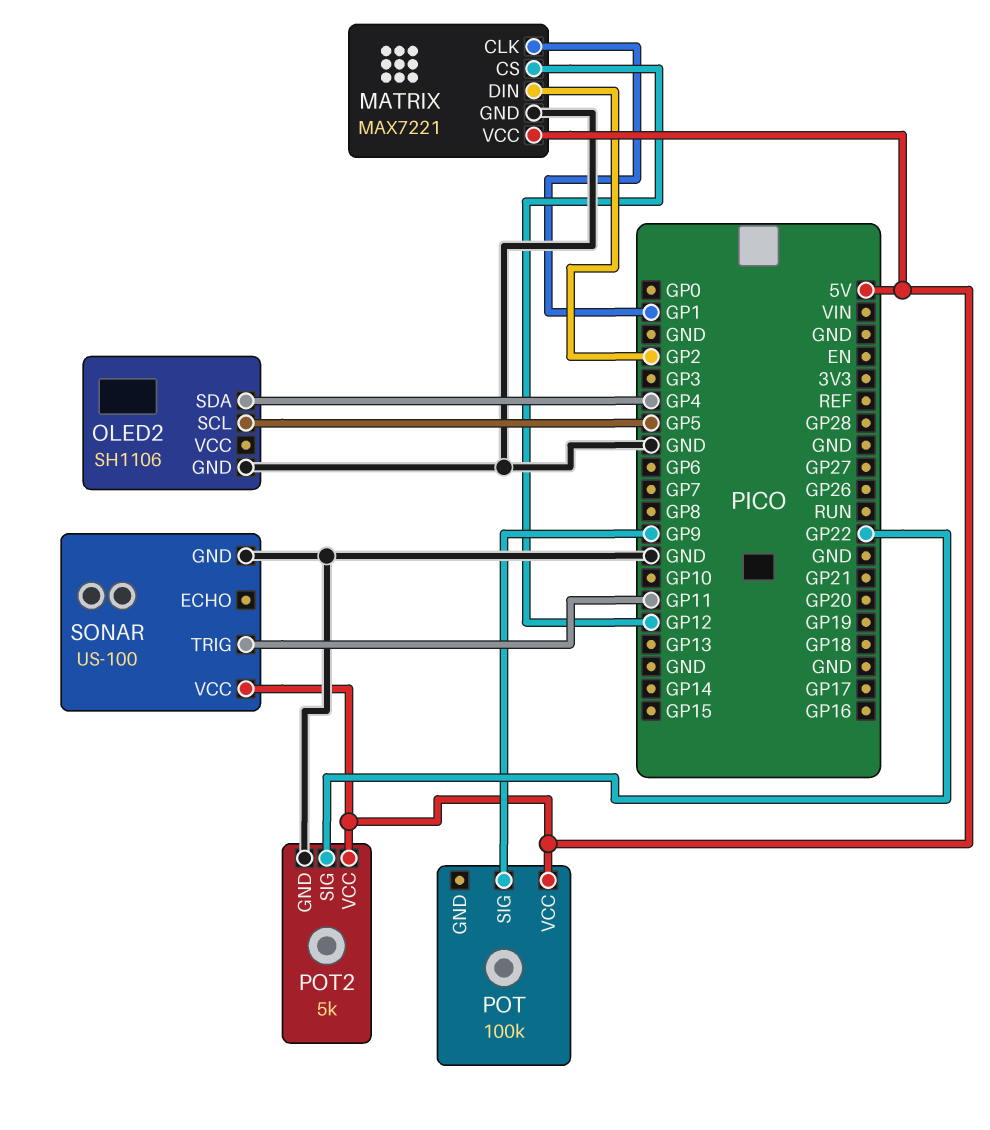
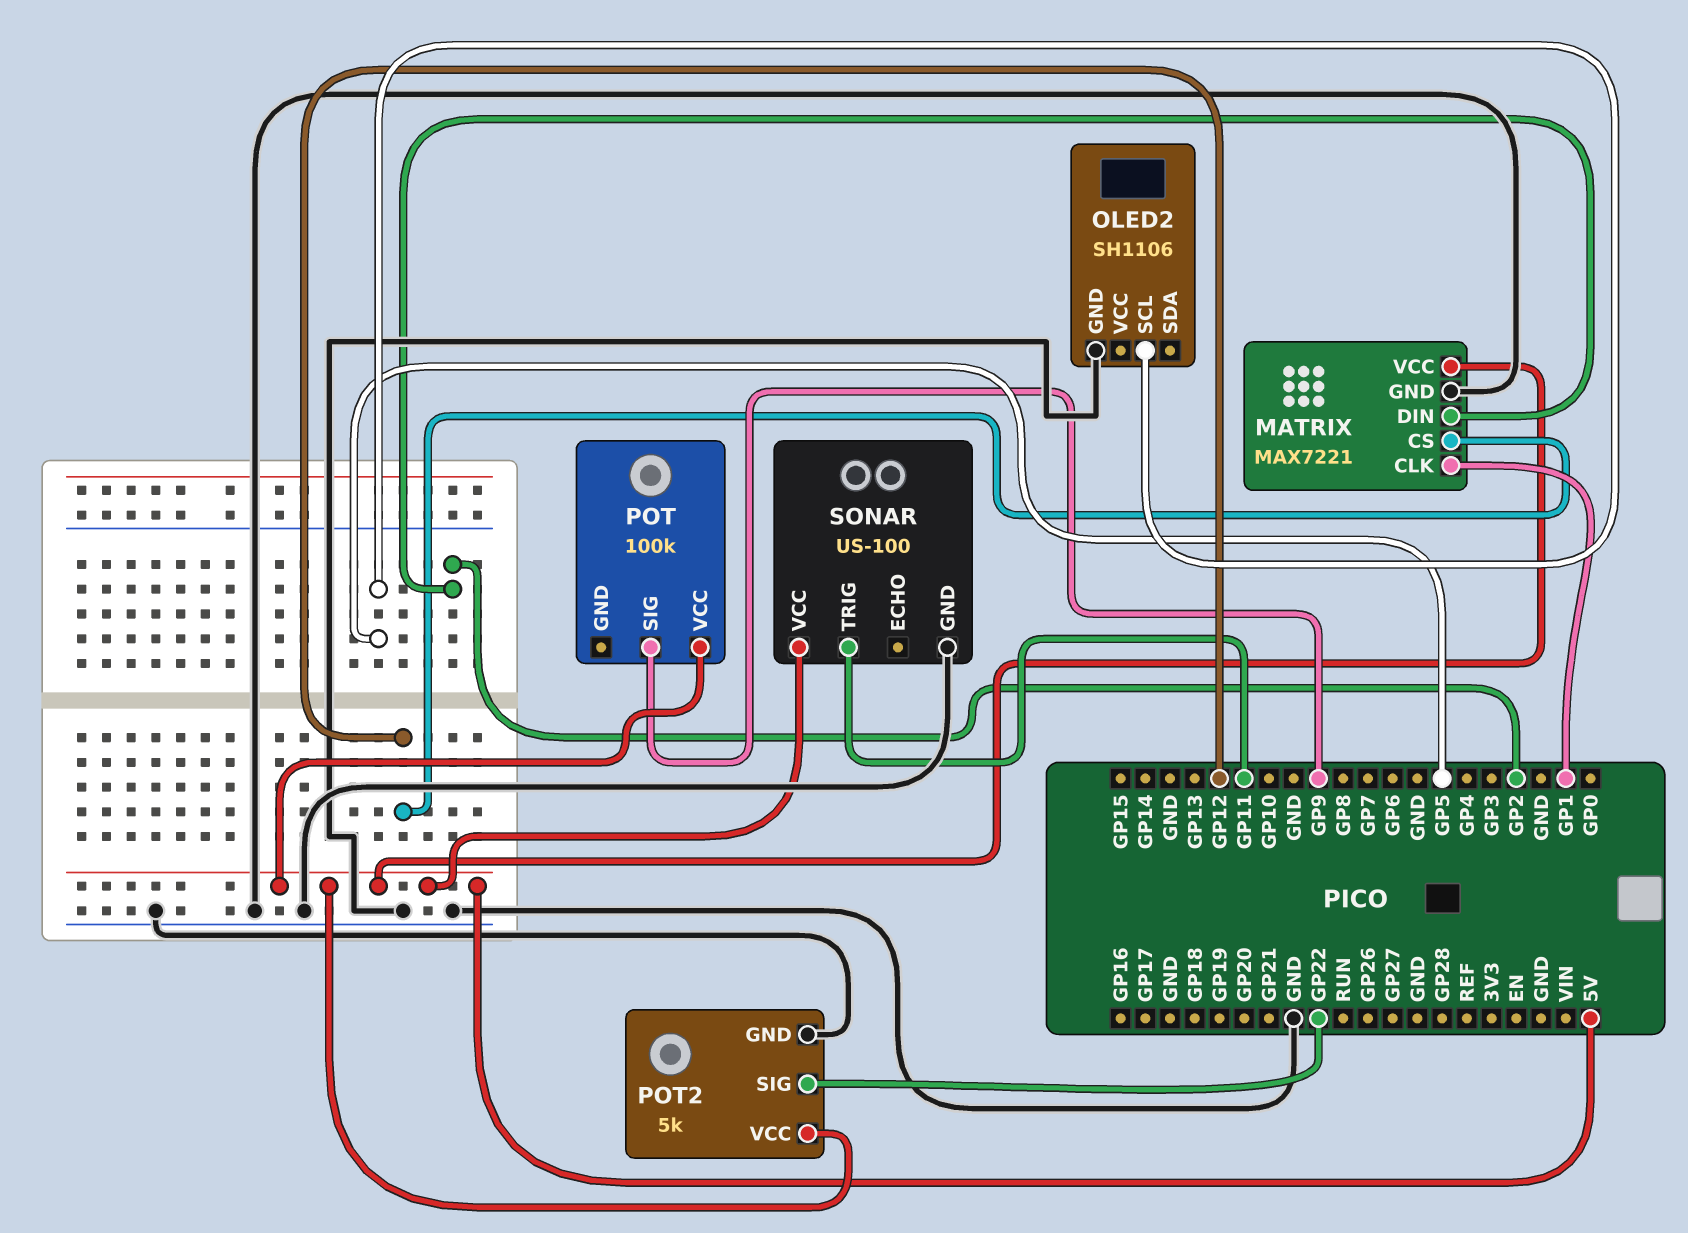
OLED2 pin SDA: GP4 -> none

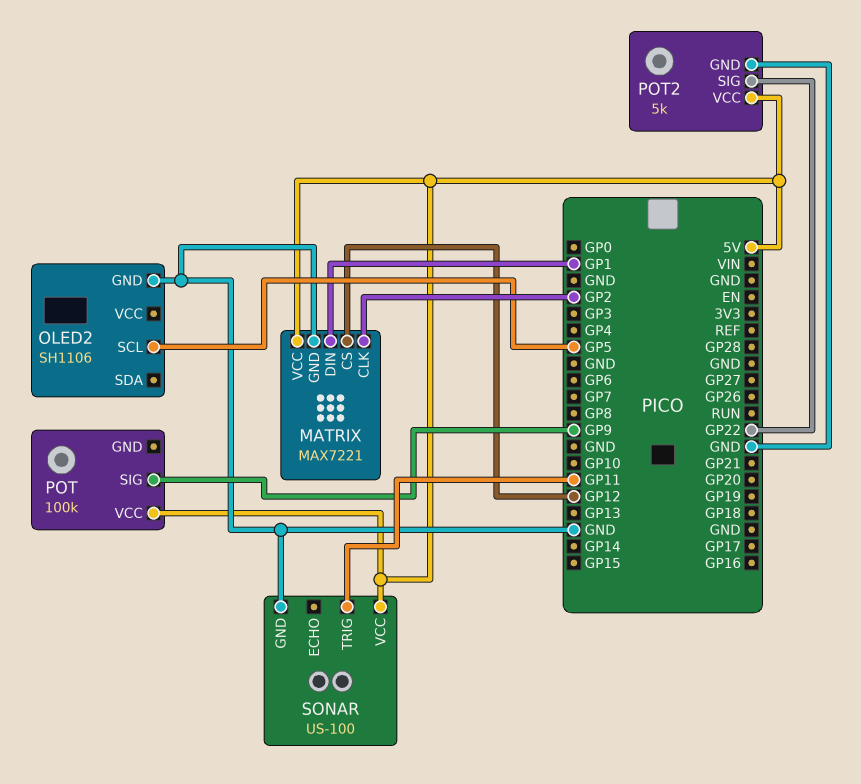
MATRIX pin CLK: GP1 -> GP2
MATRIX pin DIN: GP2 -> GP1

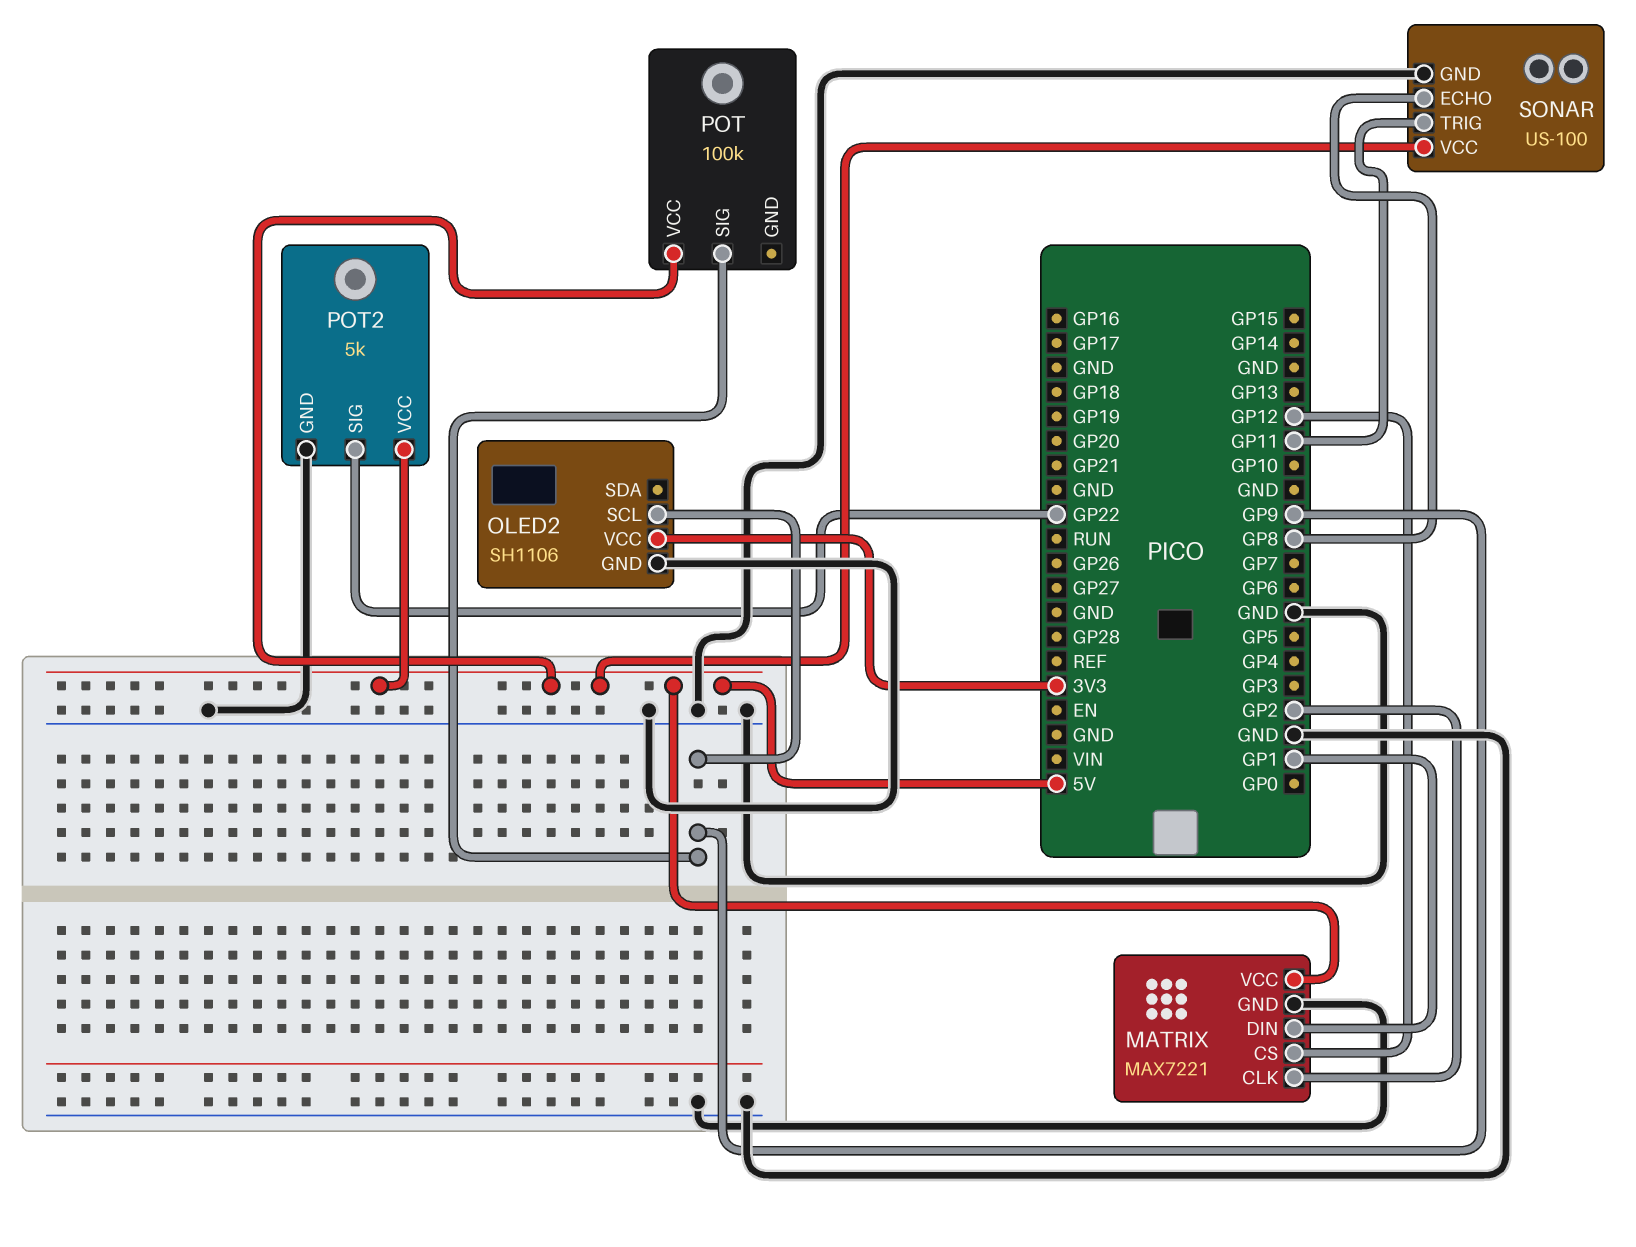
OLED2 pin SCL: GP5 -> GP9
OLED2 pin VCC: none -> 3V3
SONAR pin ECHO: none -> GP8

